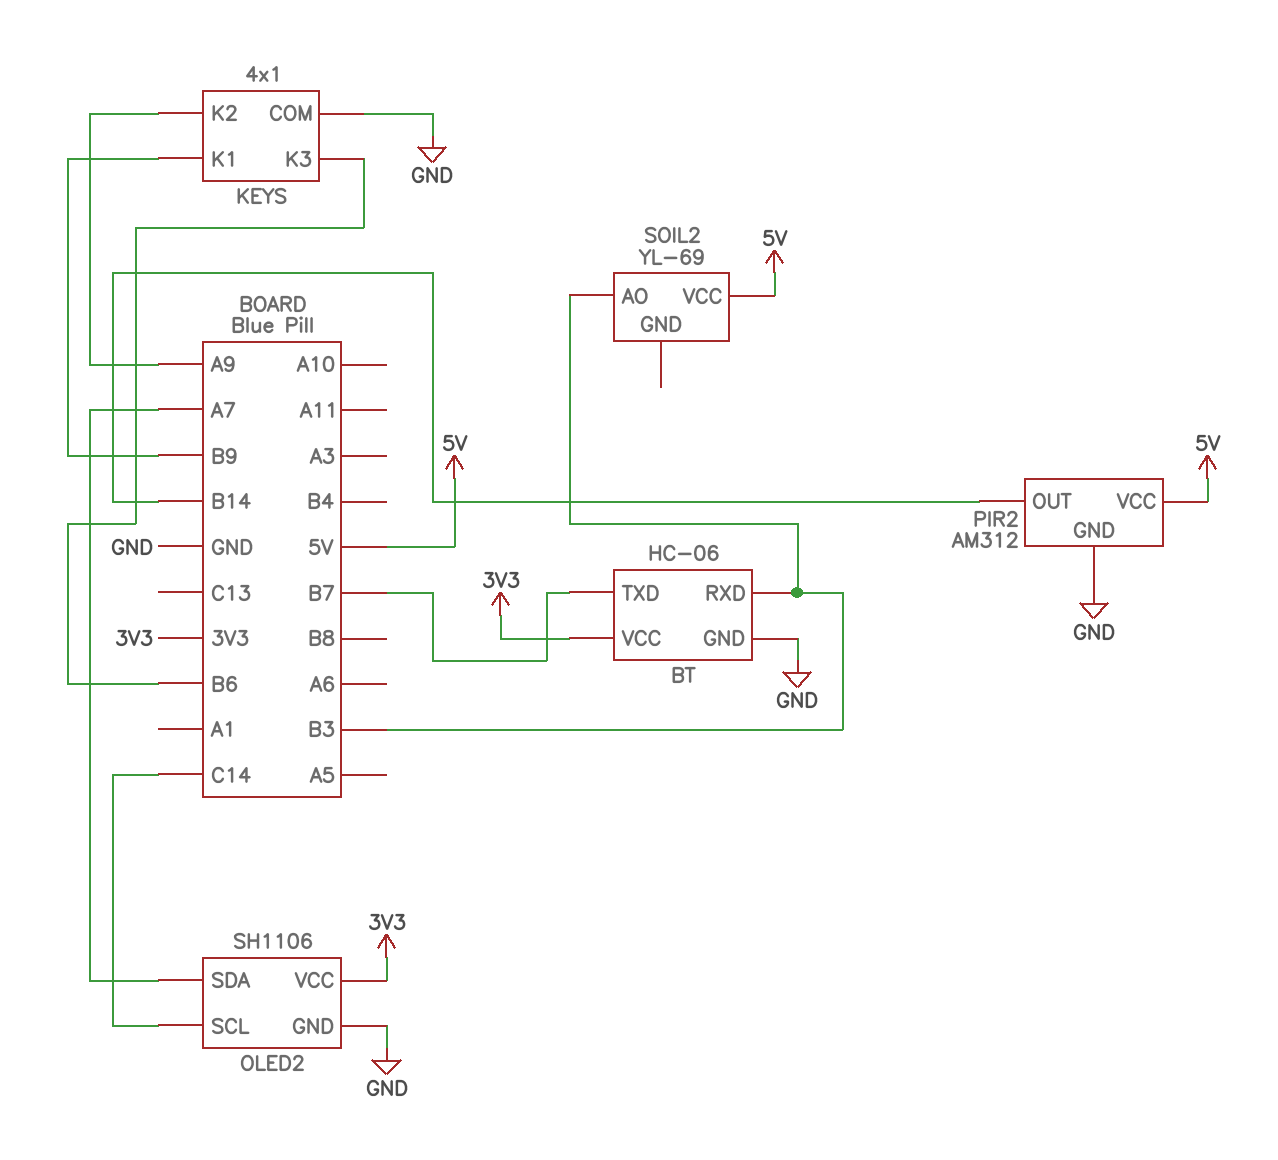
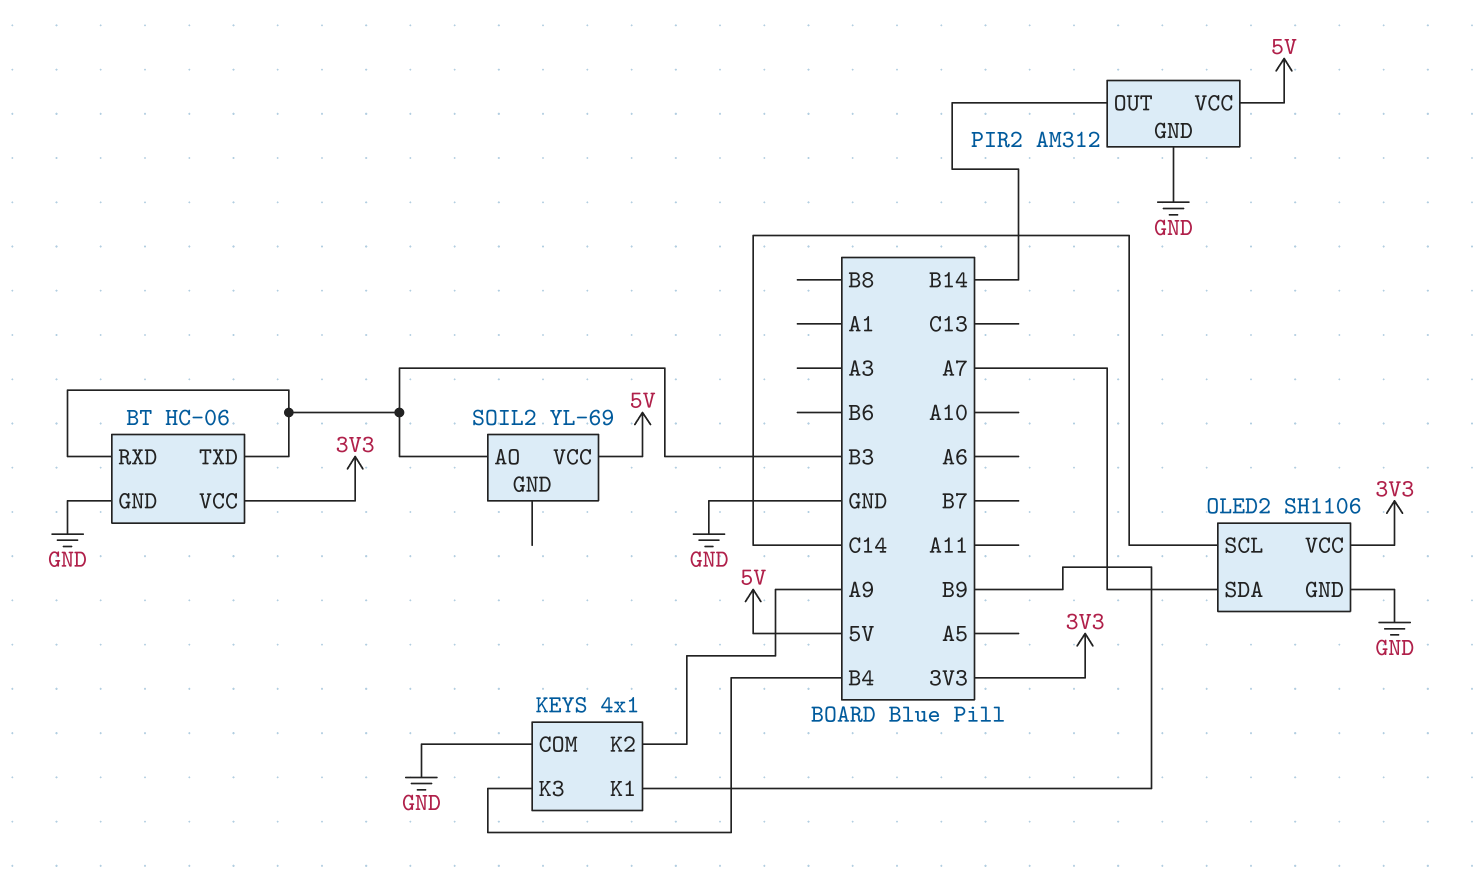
BT pin TXD: B7 -> B3
KEYS pin K3: B6 -> B4

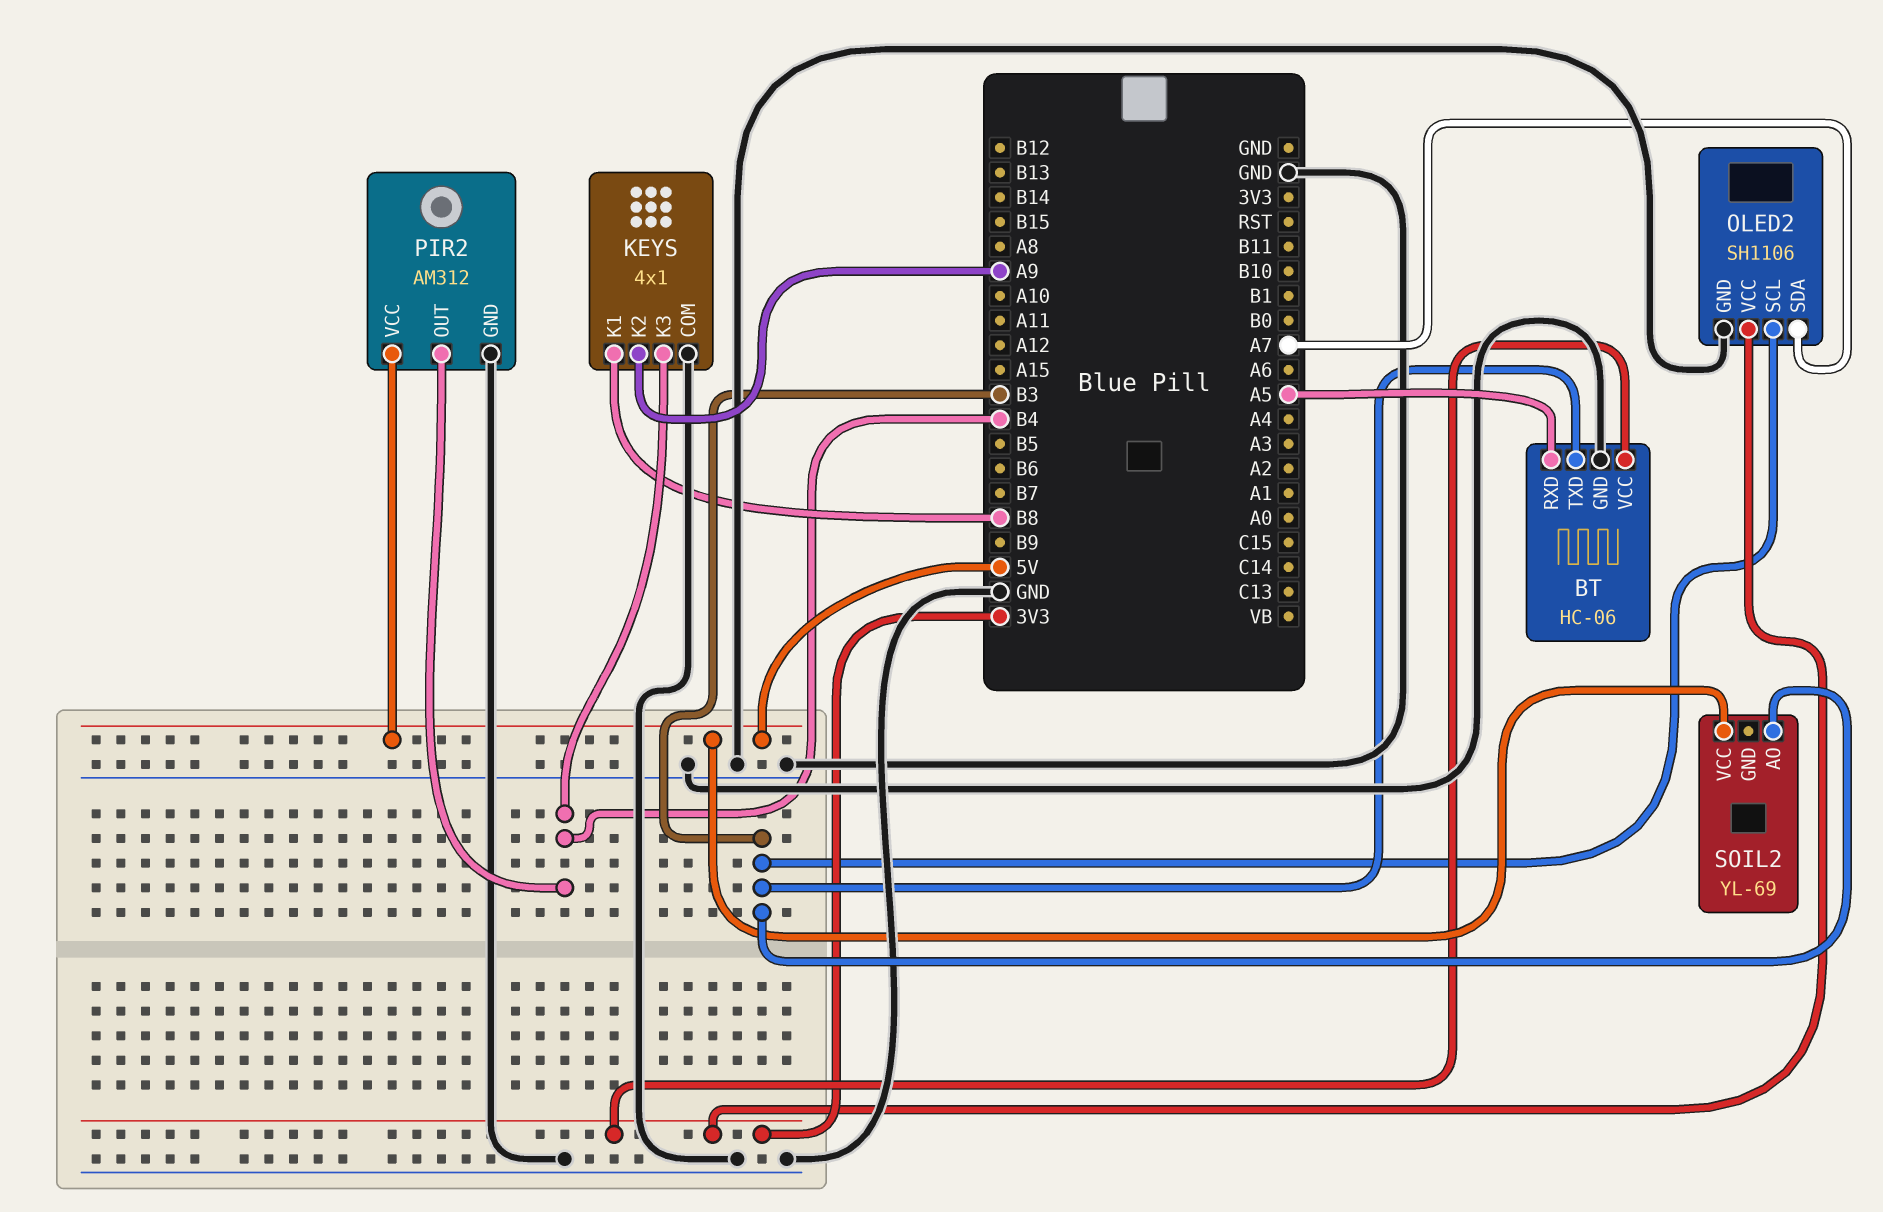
BT pin RXD: B3 -> A5
KEYS pin K1: B9 -> B8
OLED2 pin SCL: C14 -> B3
PIR2 pin OUT: B14 -> B4

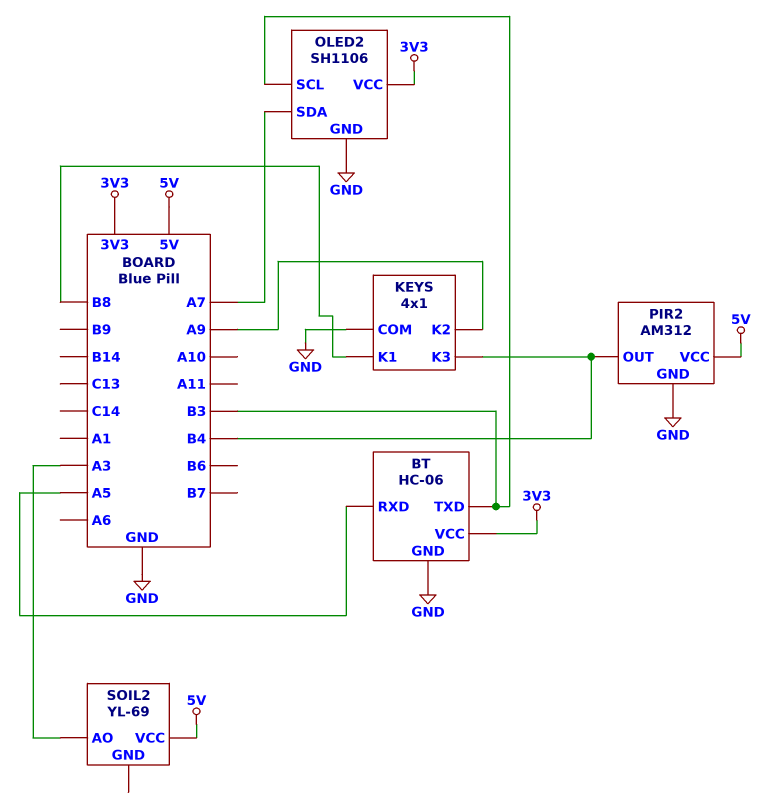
SOIL2 pin AO: B3 -> A3

